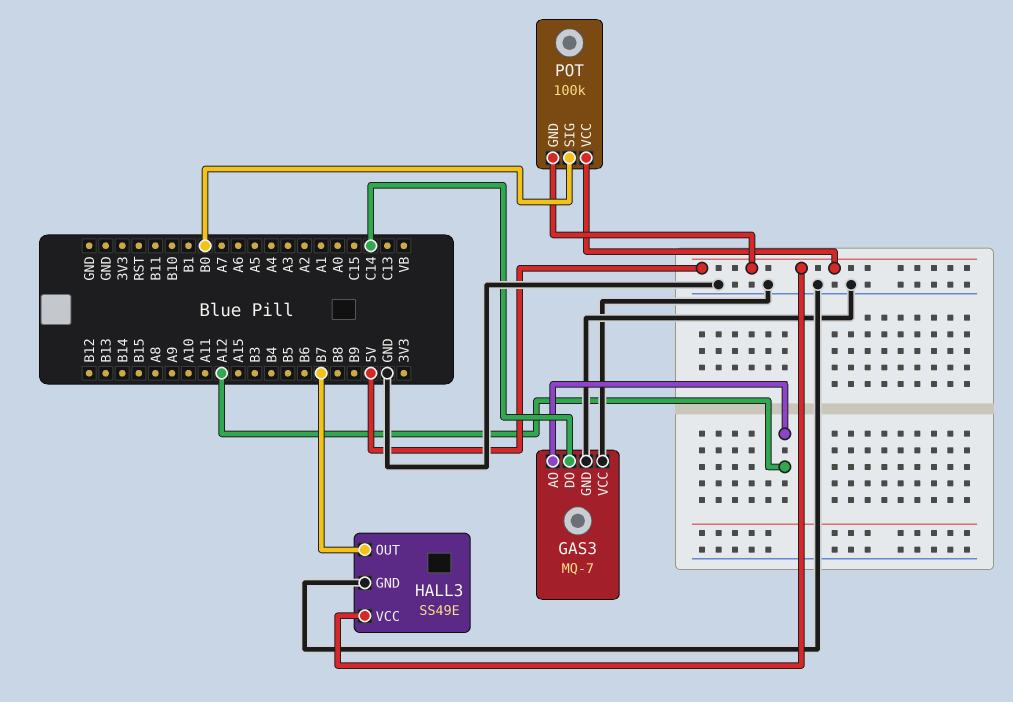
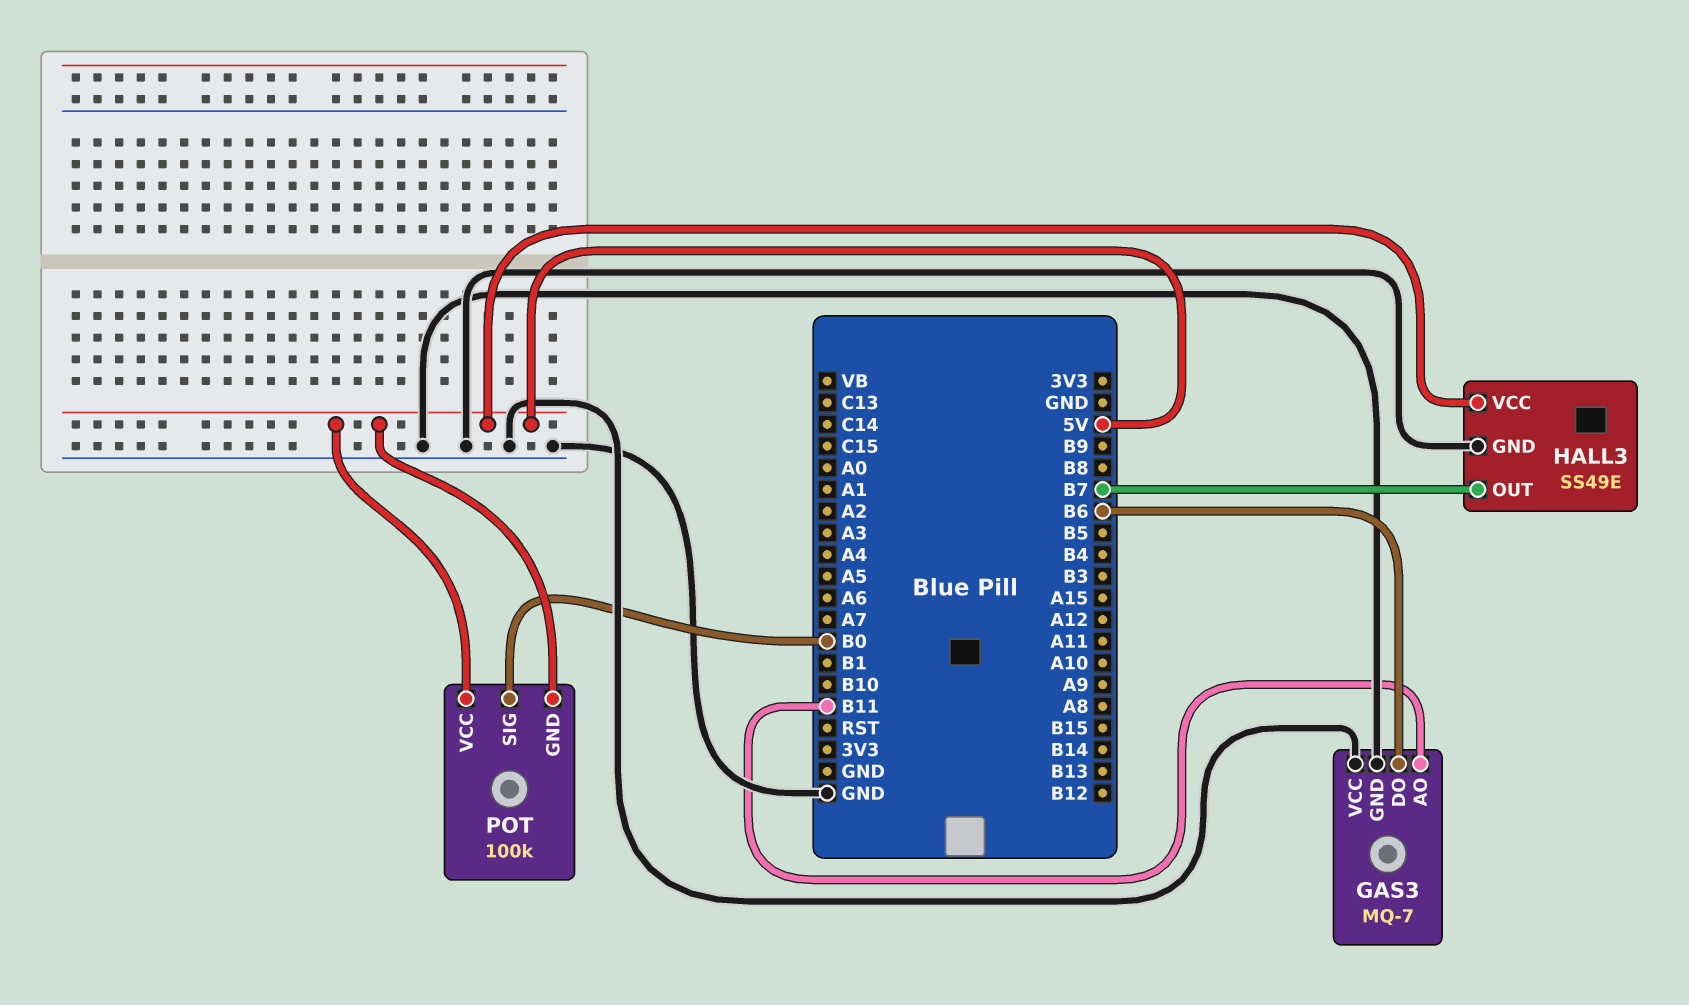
GAS3 pin AO: A12 -> B11
GAS3 pin DO: C14 -> B6

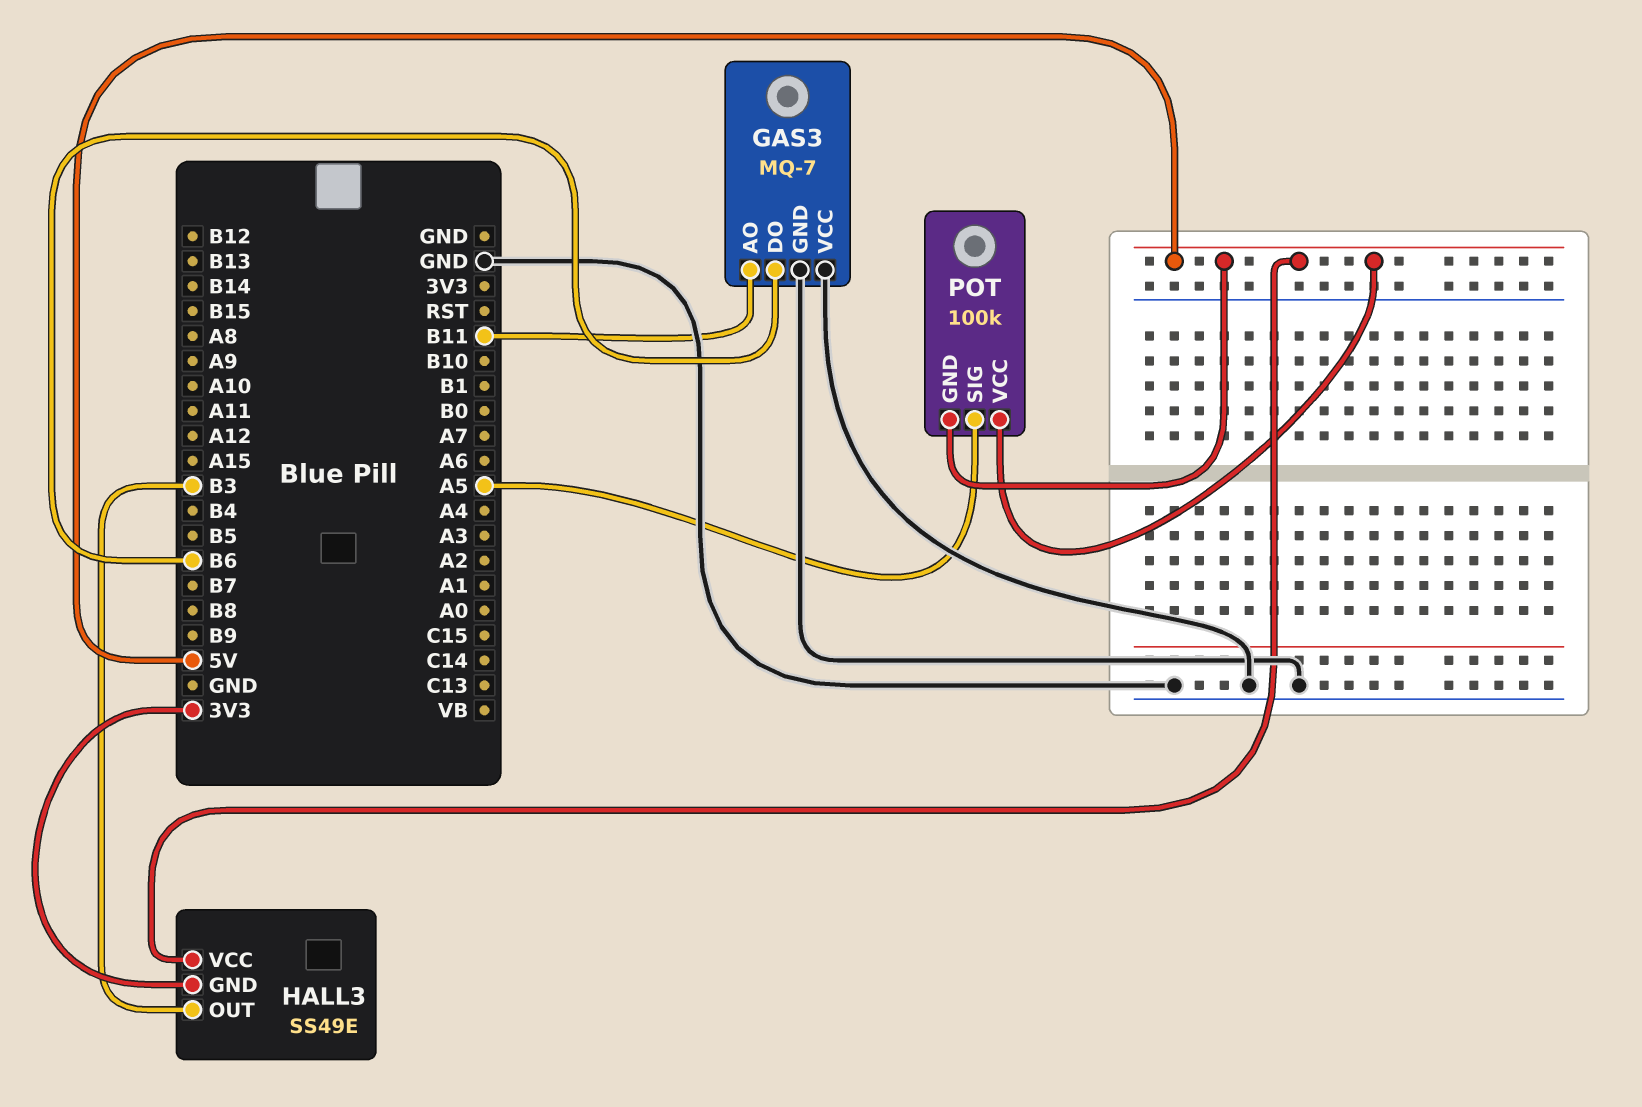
HALL3 pin GND: GND -> 3V3
HALL3 pin OUT: B7 -> B3
POT pin SIG: B0 -> A5

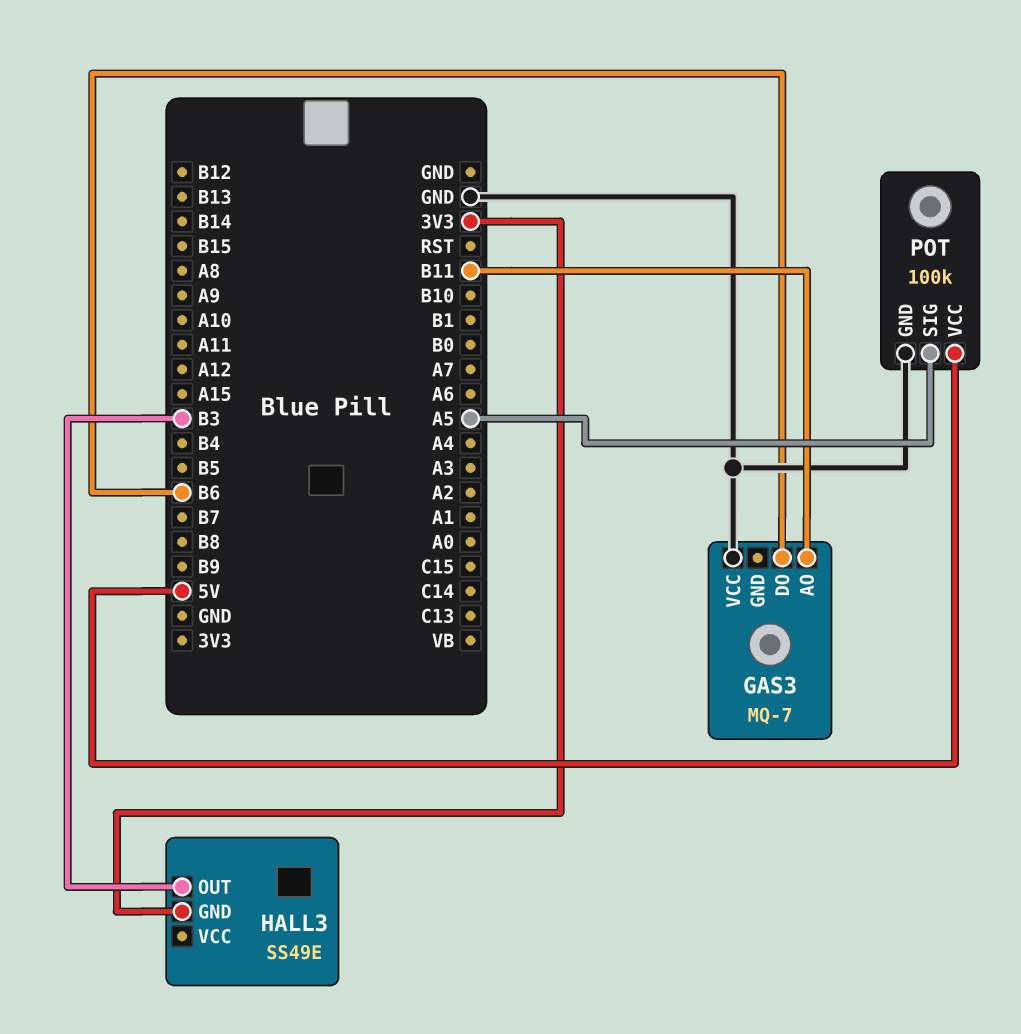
GAS3 pin GND: GND -> none
HALL3 pin VCC: 5V -> none
POT pin GND: 5V -> GND

